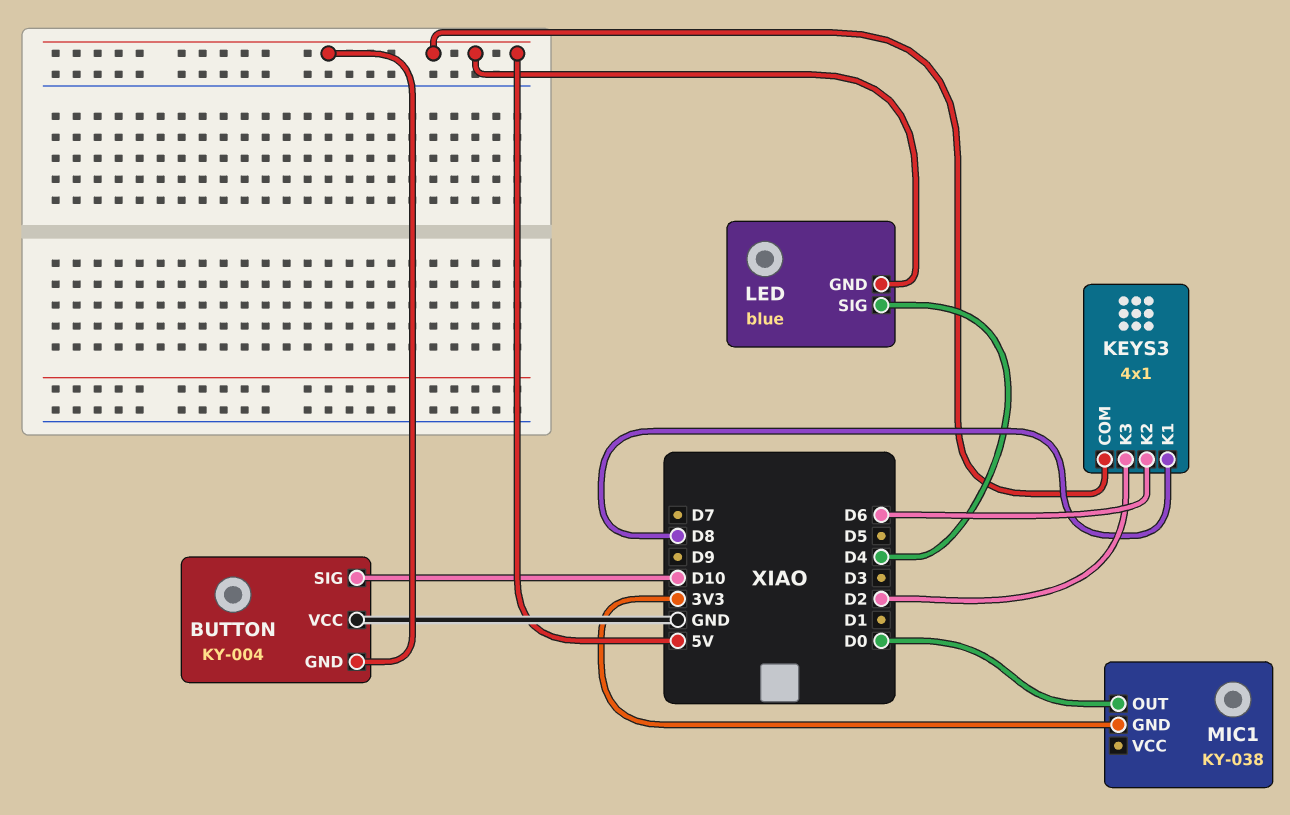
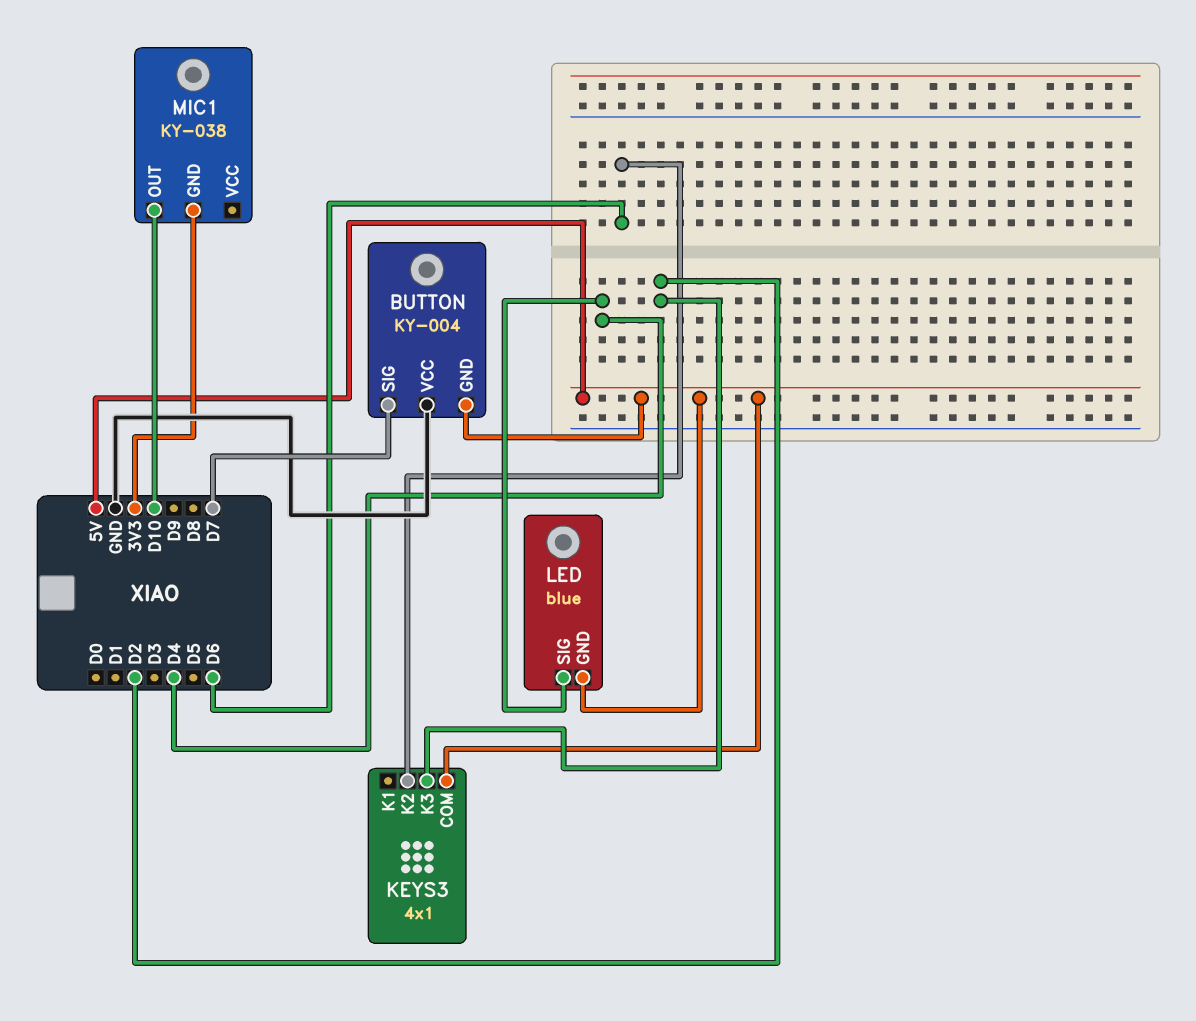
BUTTON pin SIG: D10 -> D7
KEYS3 pin K1: D8 -> none
MIC1 pin OUT: D0 -> D10

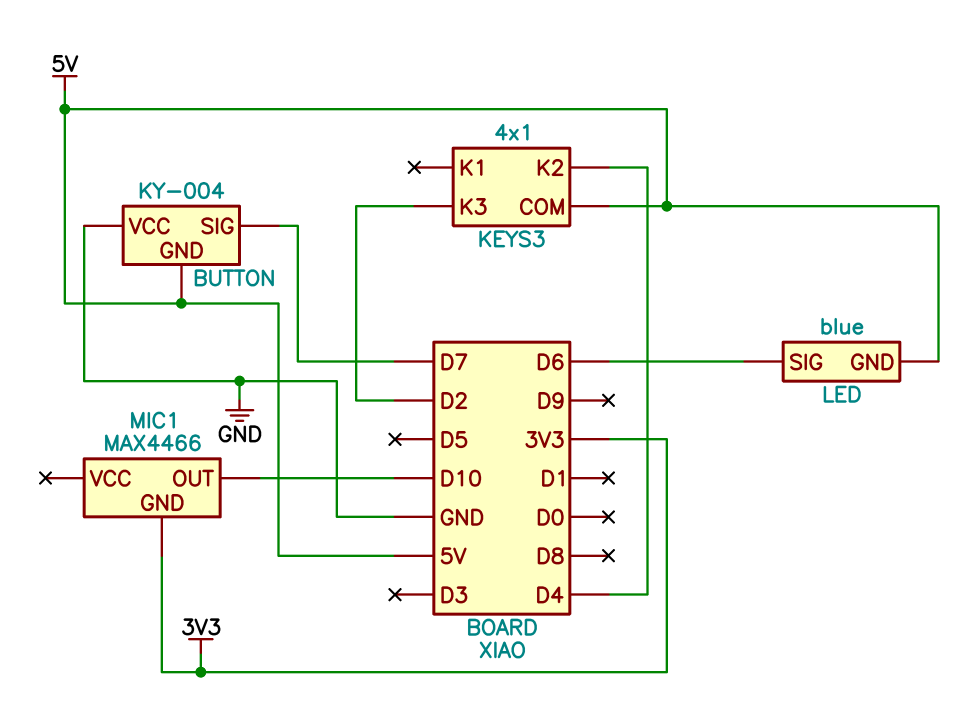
KEYS3 pin K2: D6 -> D4
LED pin SIG: D4 -> D6
MIC1: KY-038 -> MAX4466

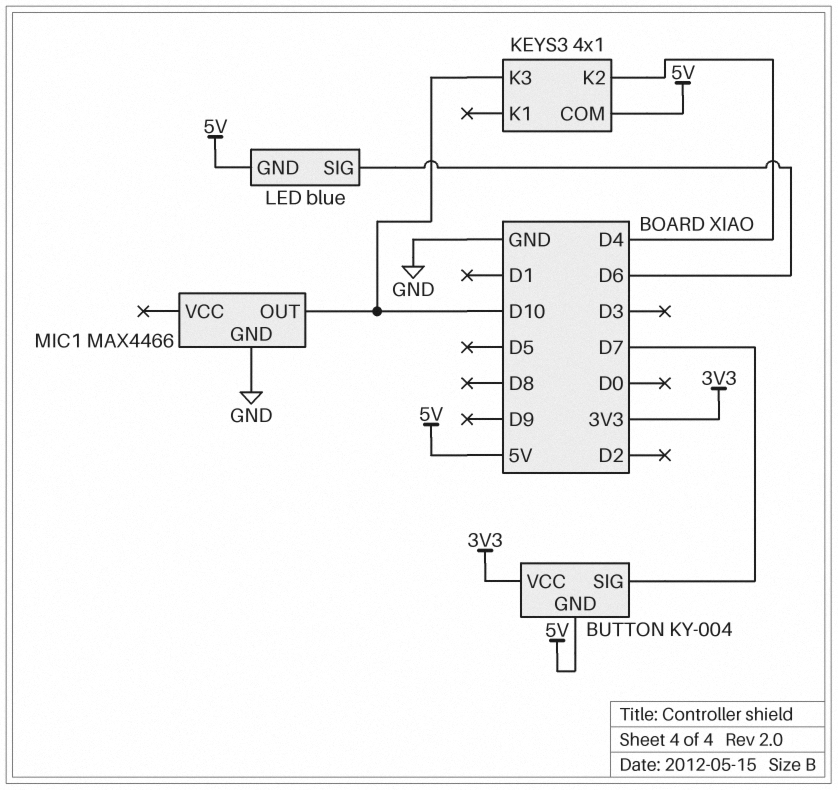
BUTTON pin VCC: GND -> 3V3
KEYS3 pin K3: D2 -> D10
MIC1 pin GND: 3V3 -> GND

